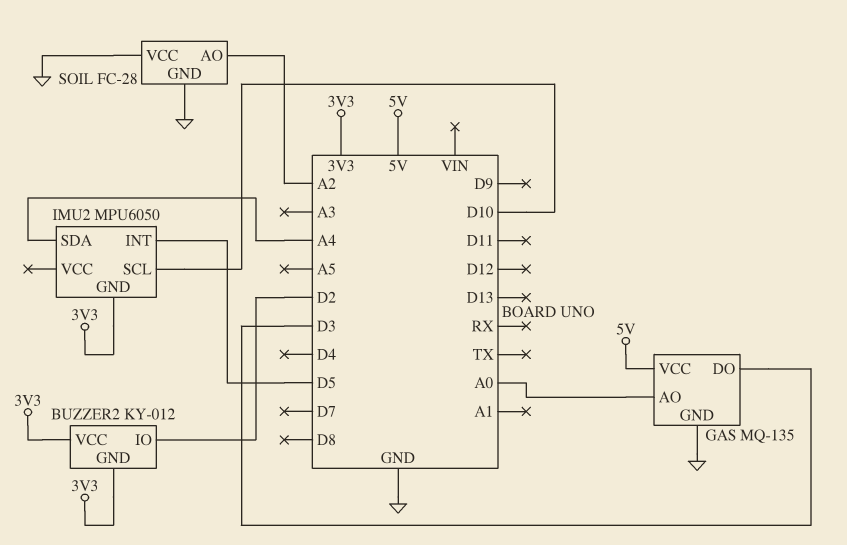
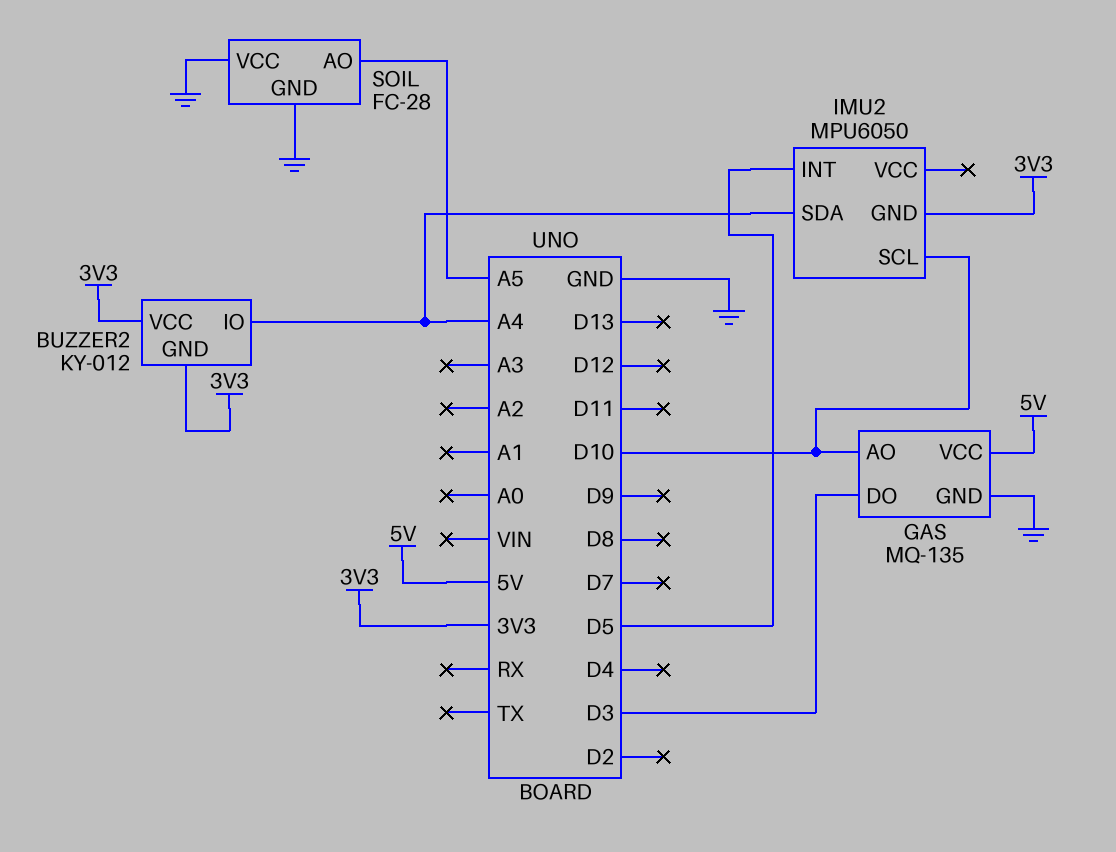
BUZZER2 pin IO: D2 -> A4
GAS pin AO: A0 -> D10
SOIL pin AO: A2 -> A5

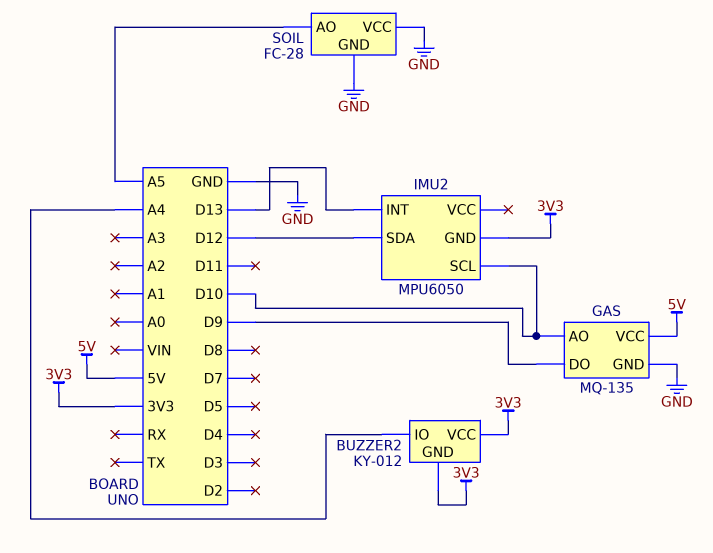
GAS pin DO: D3 -> D9
IMU2 pin INT: D5 -> D13
IMU2 pin SDA: A4 -> D12

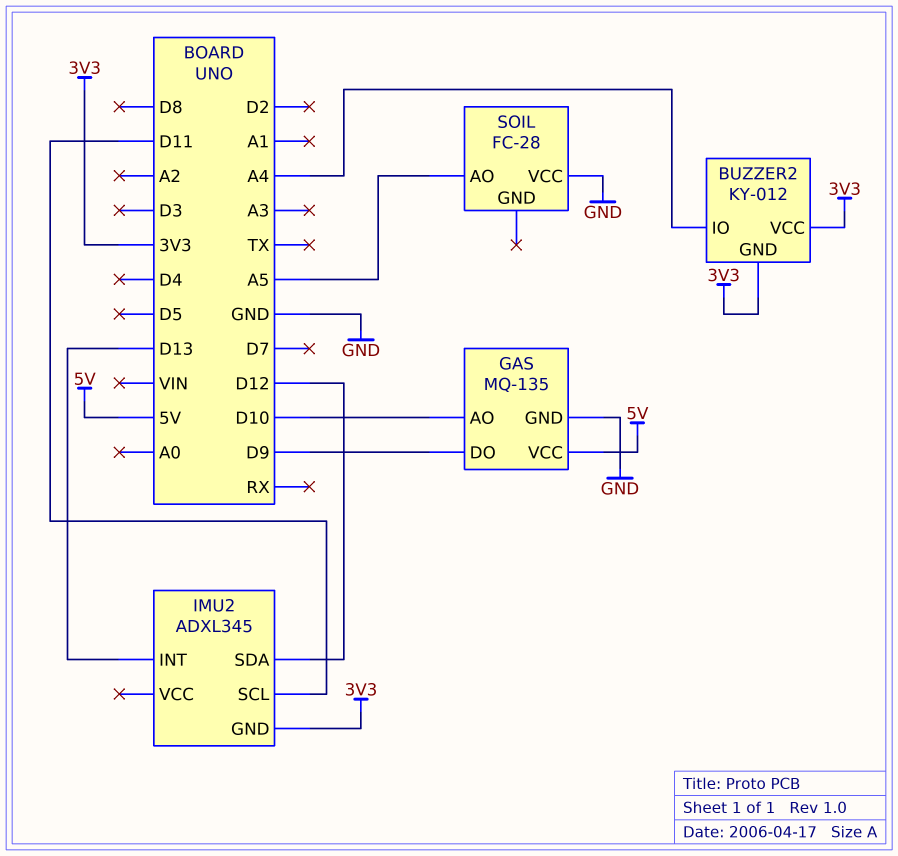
IMU2: MPU6050 -> ADXL345
IMU2 pin SCL: D10 -> D11
SOIL pin GND: GND -> none

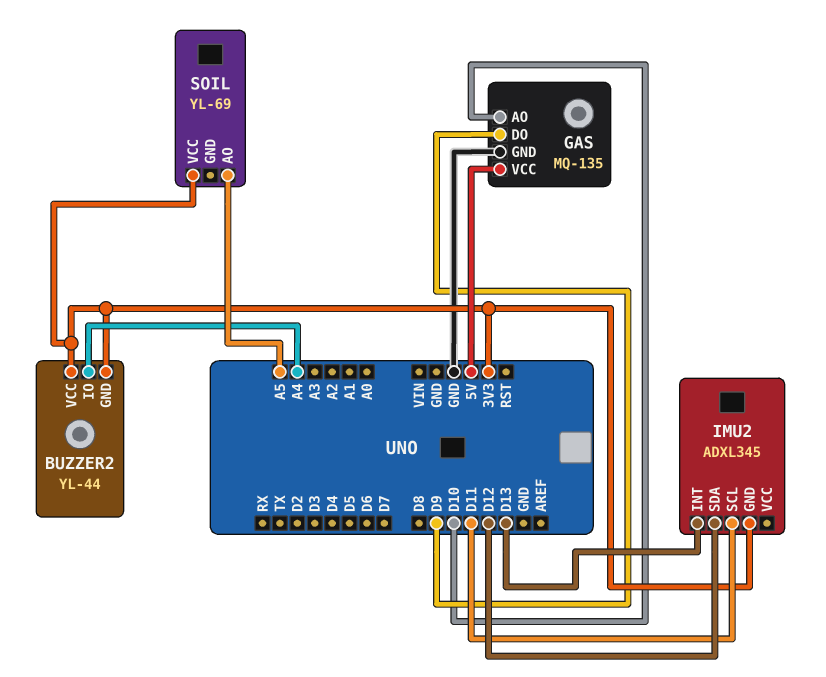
BUZZER2: KY-012 -> YL-44
SOIL: FC-28 -> YL-69
SOIL pin VCC: GND -> 3V3

